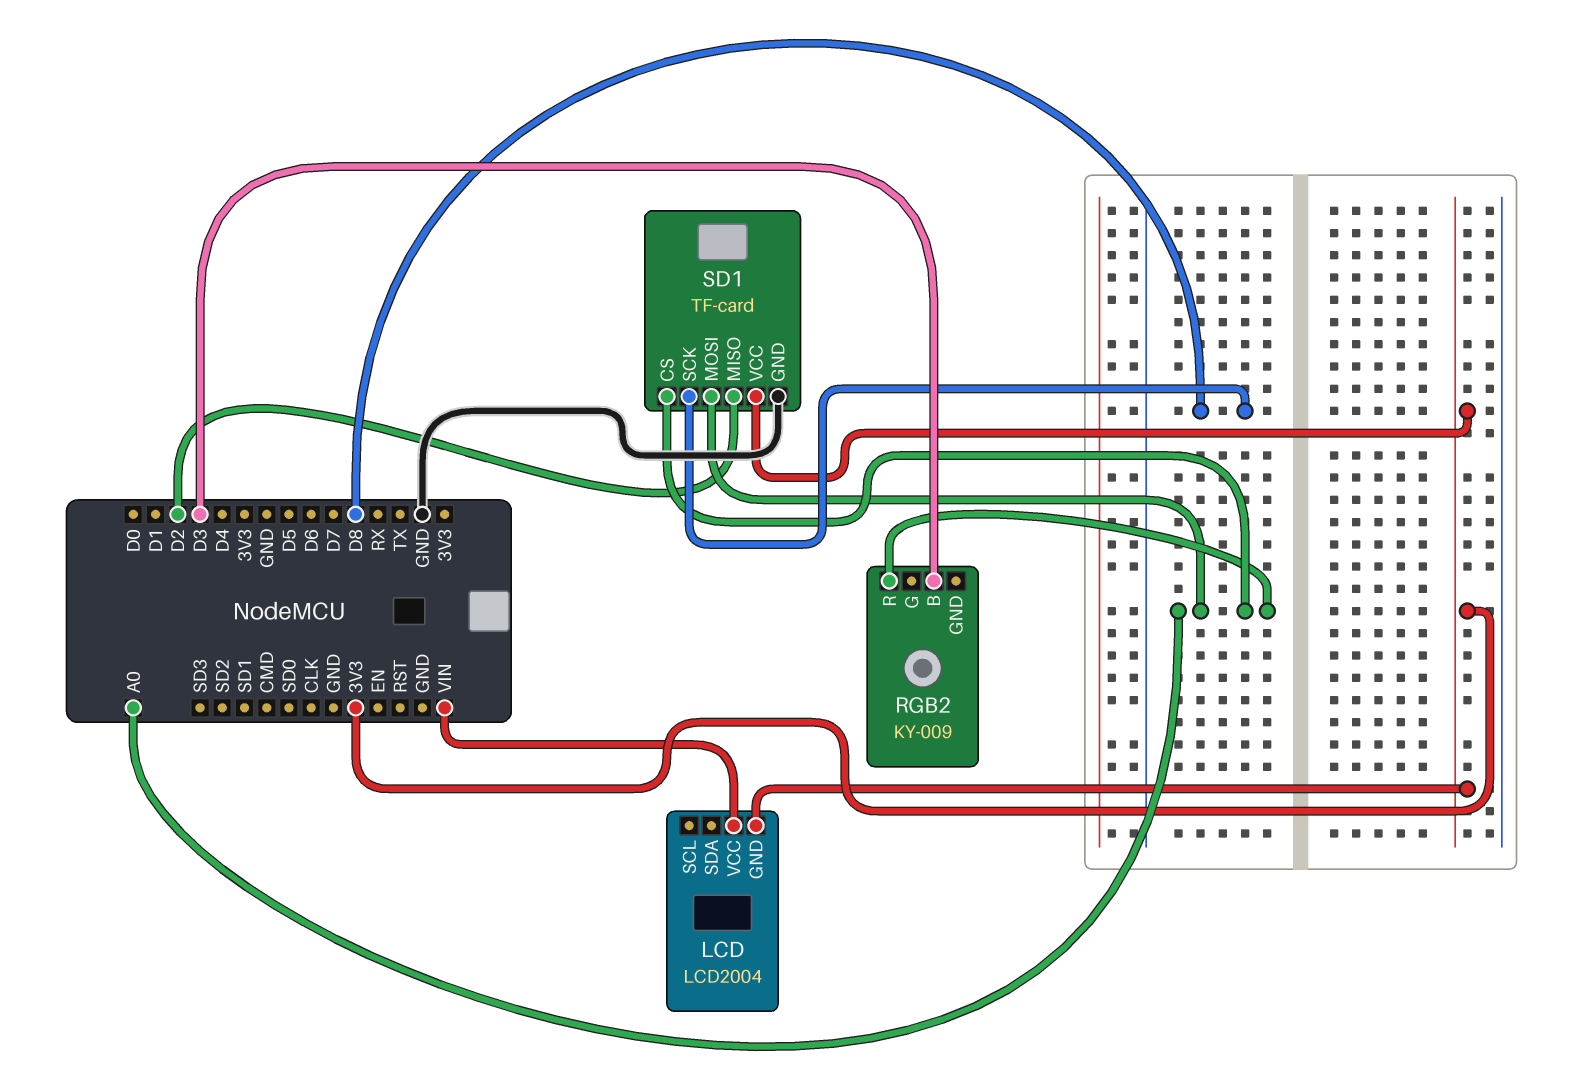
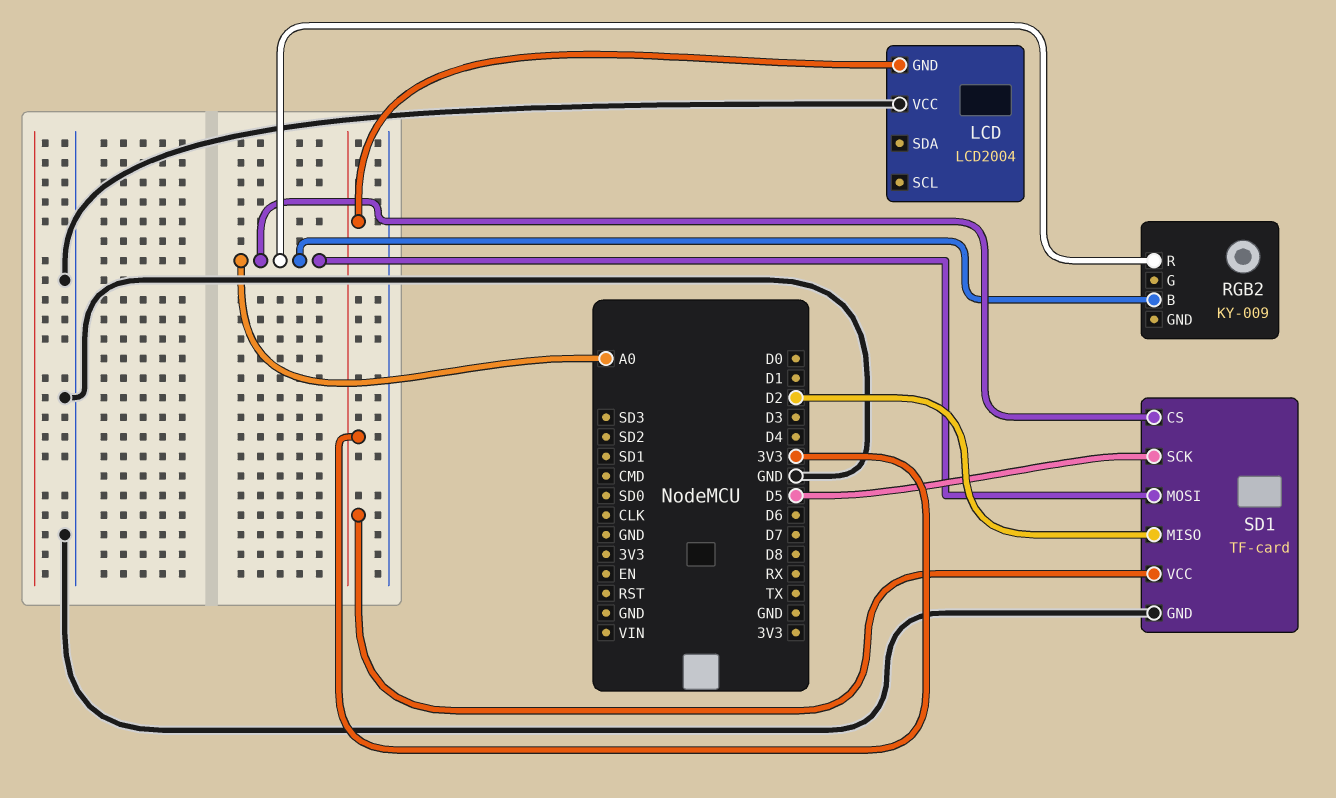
LCD pin VCC: VIN -> GND
RGB2 pin B: D3 -> A0
SD1 pin SCK: D8 -> D5

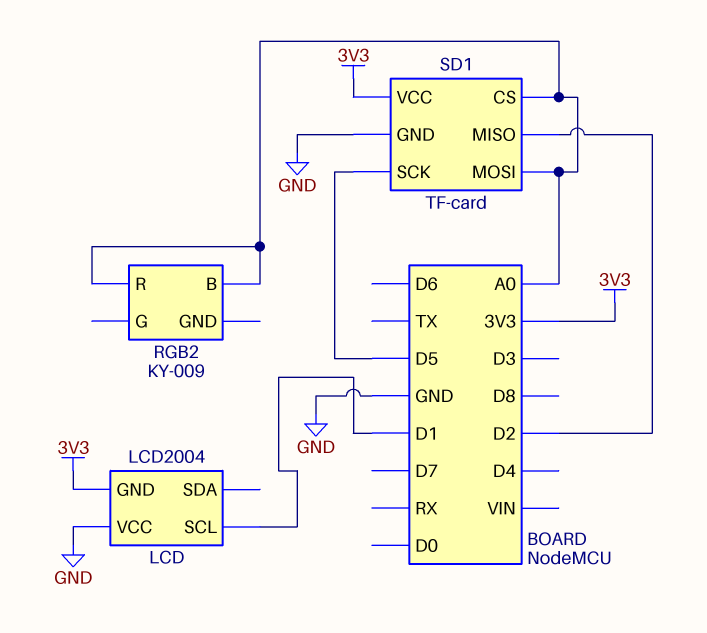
LCD pin SCL: none -> D1

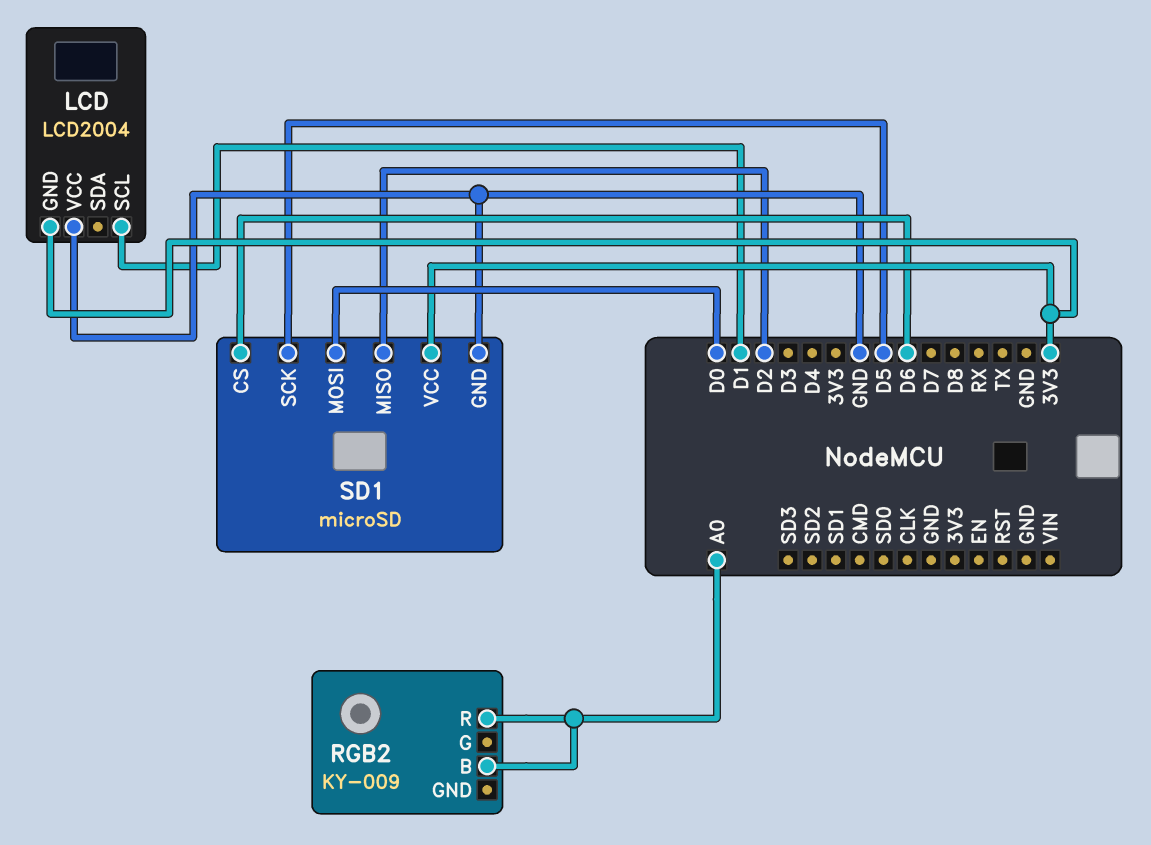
SD1: TF-card -> microSD
SD1 pin CS: A0 -> D6
SD1 pin MOSI: A0 -> D0

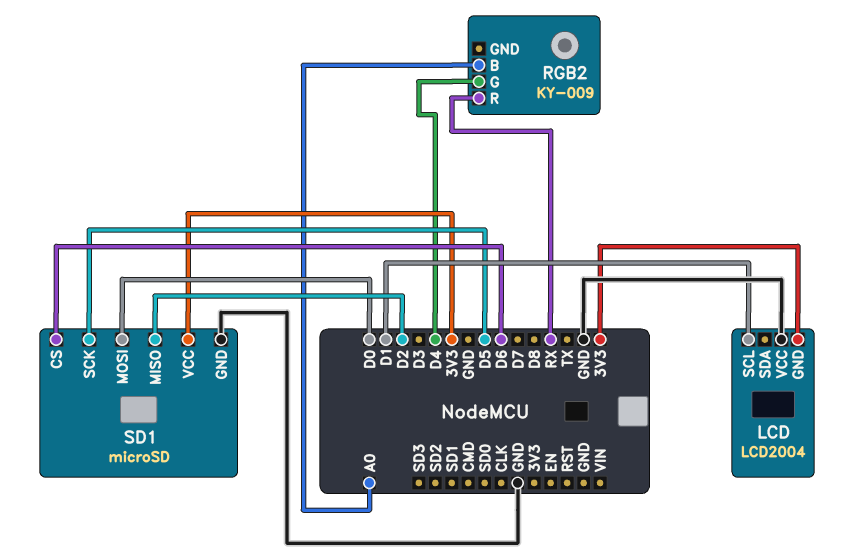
RGB2 pin G: none -> D4
RGB2 pin R: A0 -> RX

